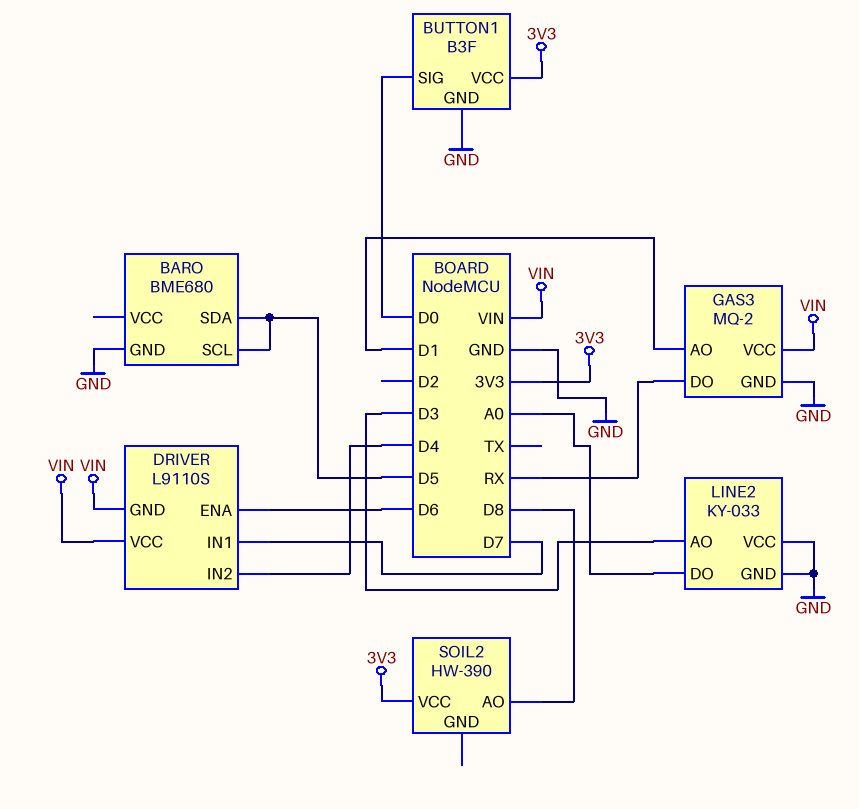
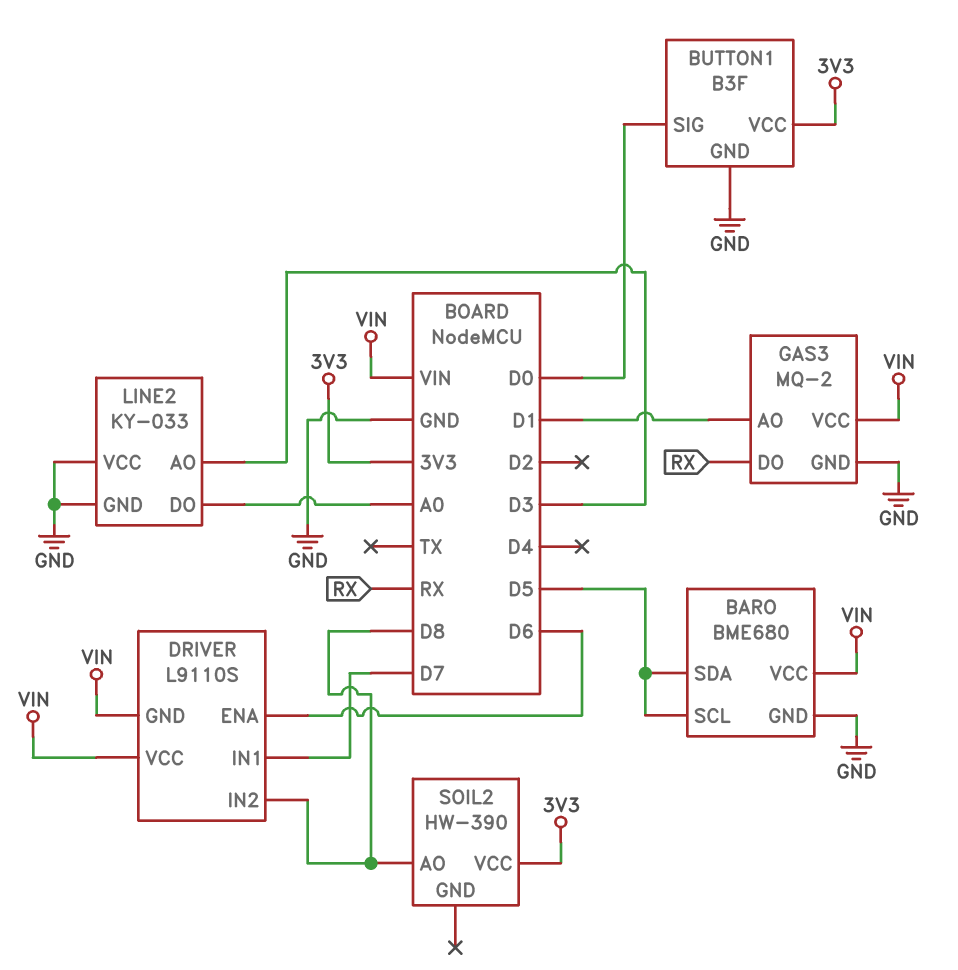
BARO pin VCC: none -> VIN
DRIVER pin IN2: D4 -> D8

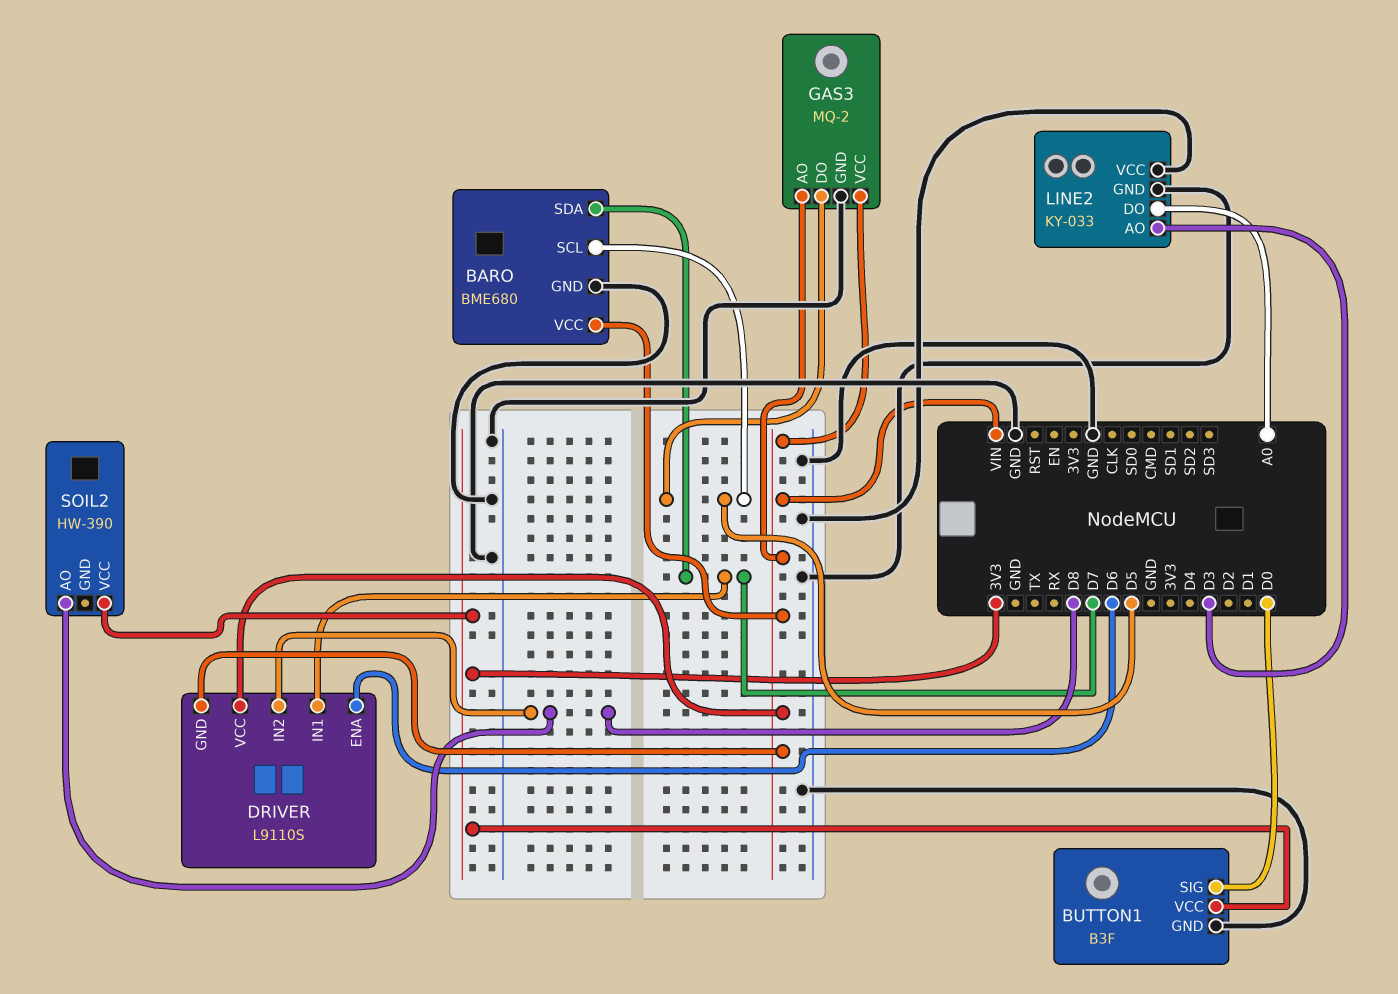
BARO pin SDA: D5 -> D7
GAS3 pin AO: D1 -> VIN
GAS3 pin DO: RX -> D5

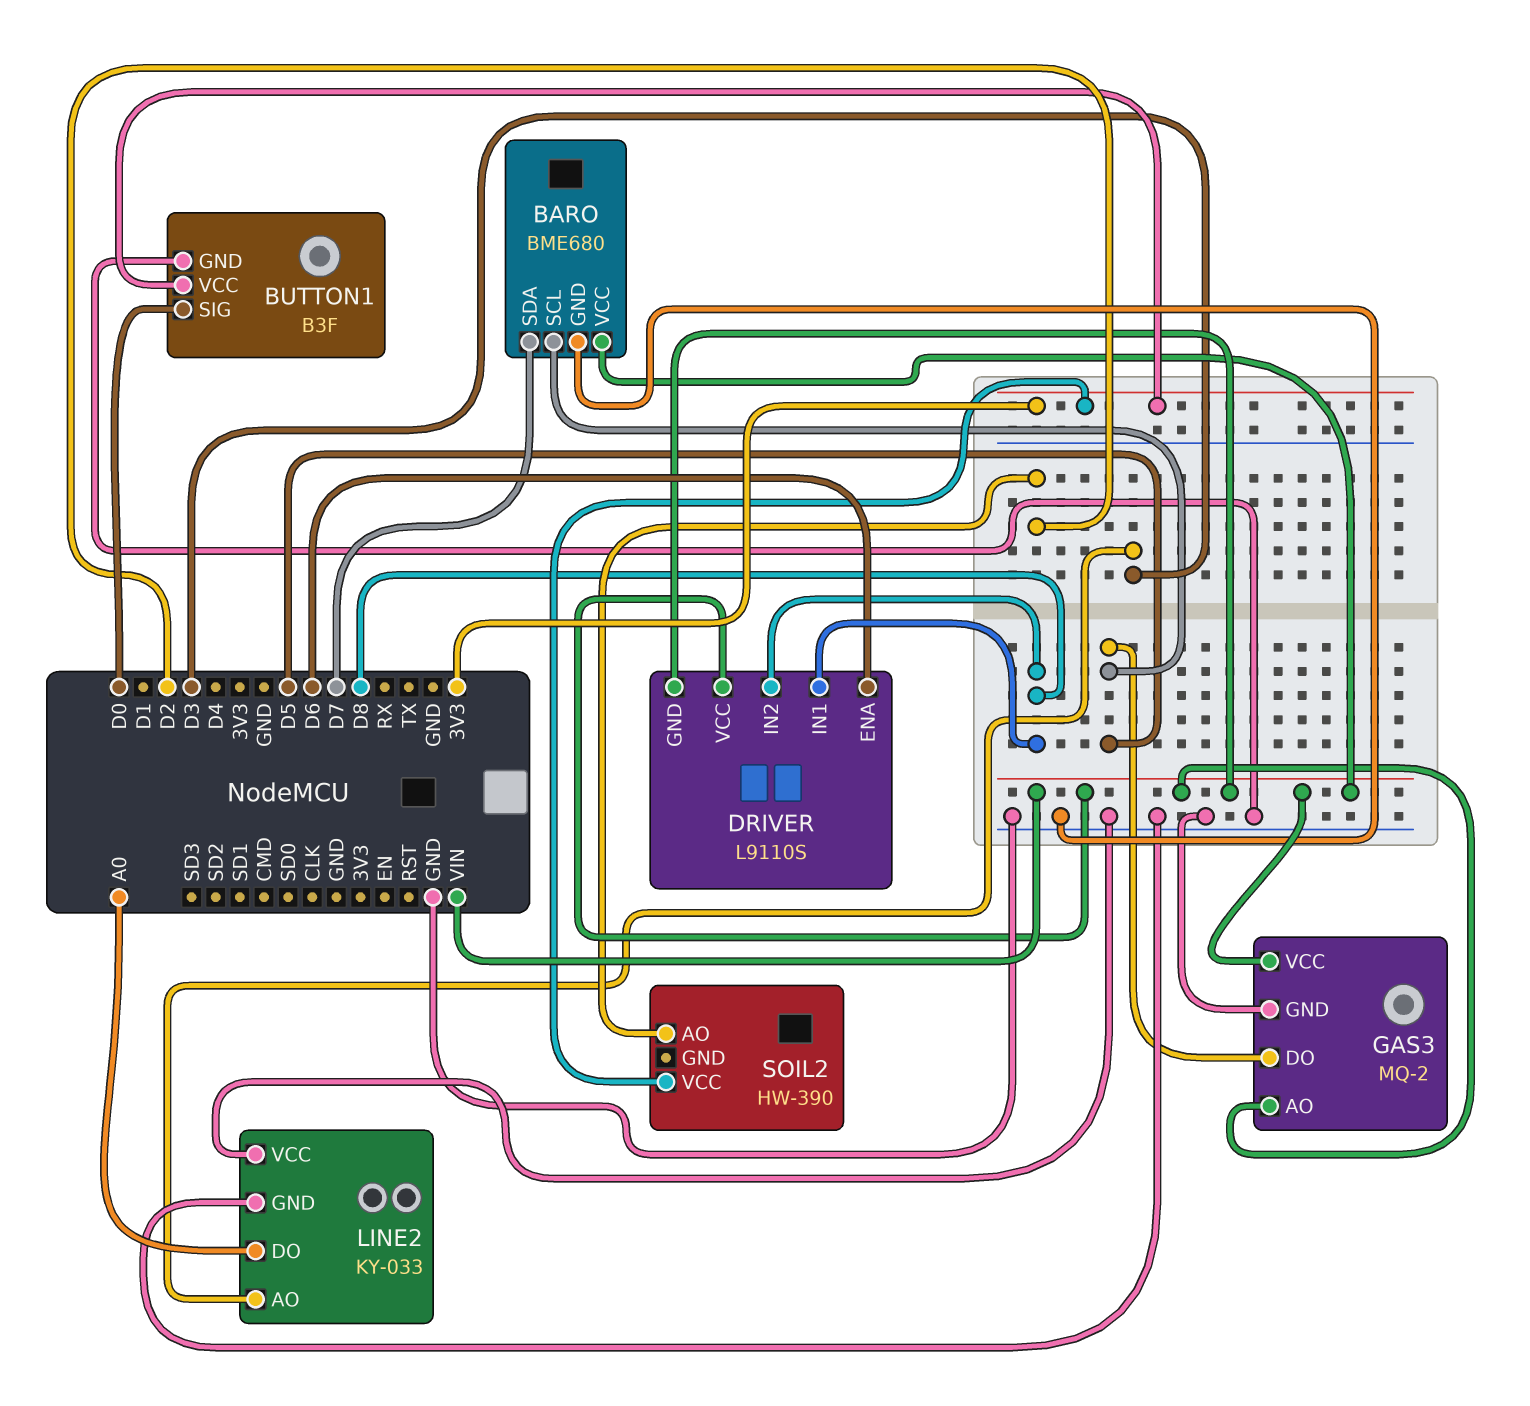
DRIVER pin IN1: D7 -> D8
SOIL2 pin AO: D8 -> D2

